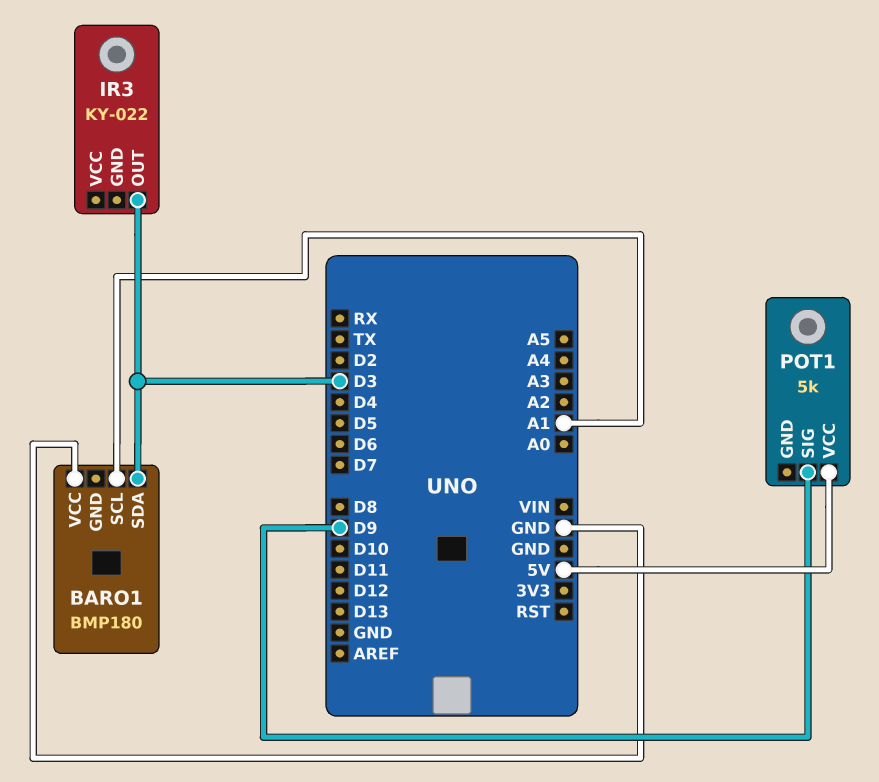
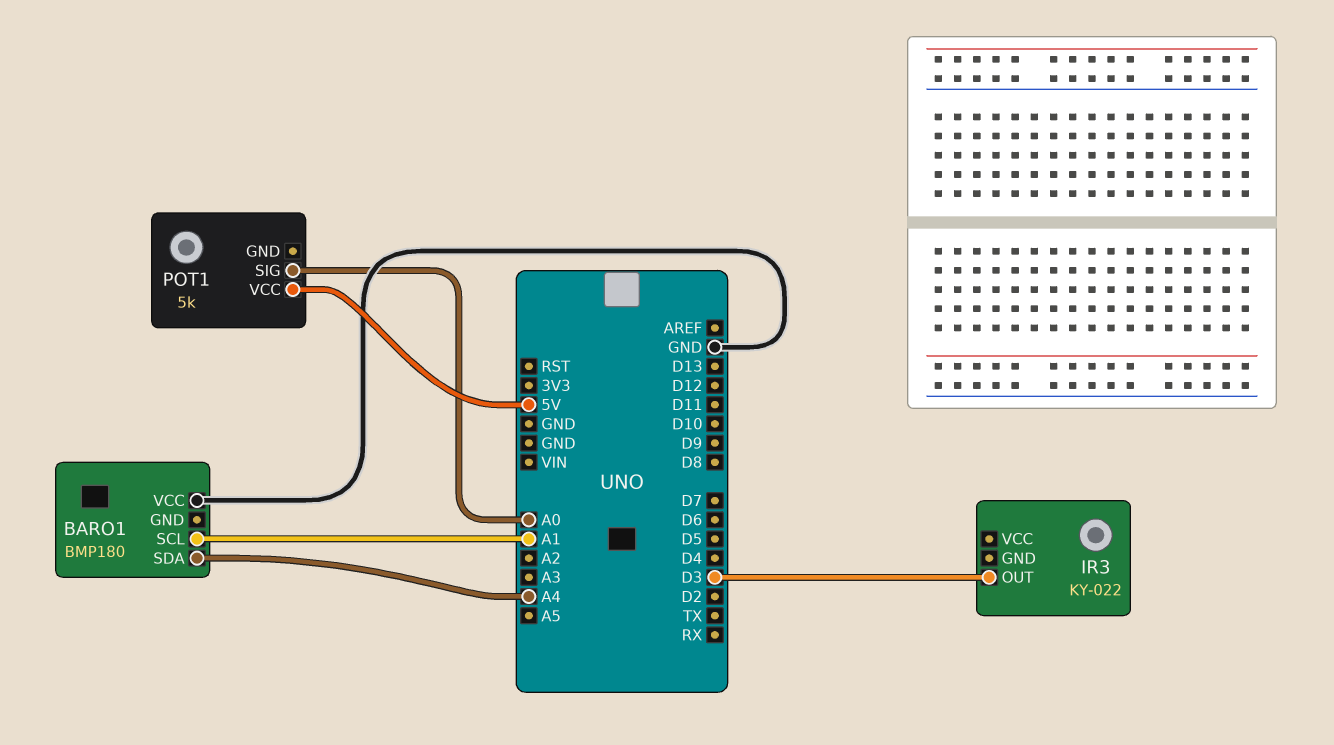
BARO1 pin SDA: D3 -> A4
POT1 pin SIG: D9 -> A0

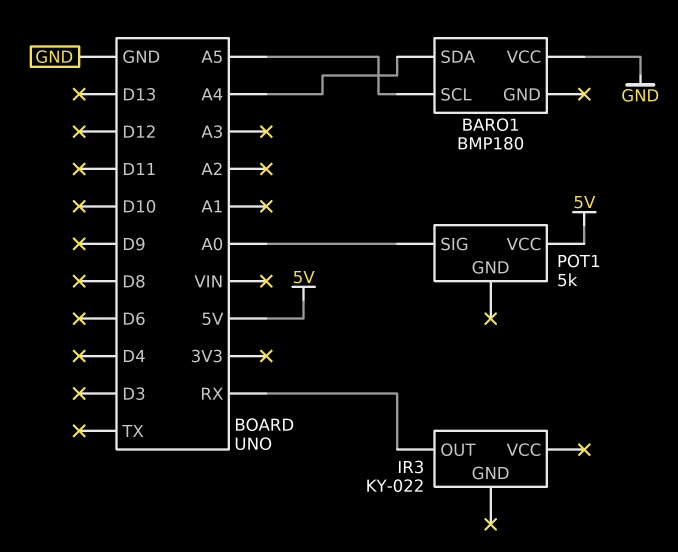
BARO1 pin SCL: A1 -> A5
IR3 pin OUT: D3 -> RX

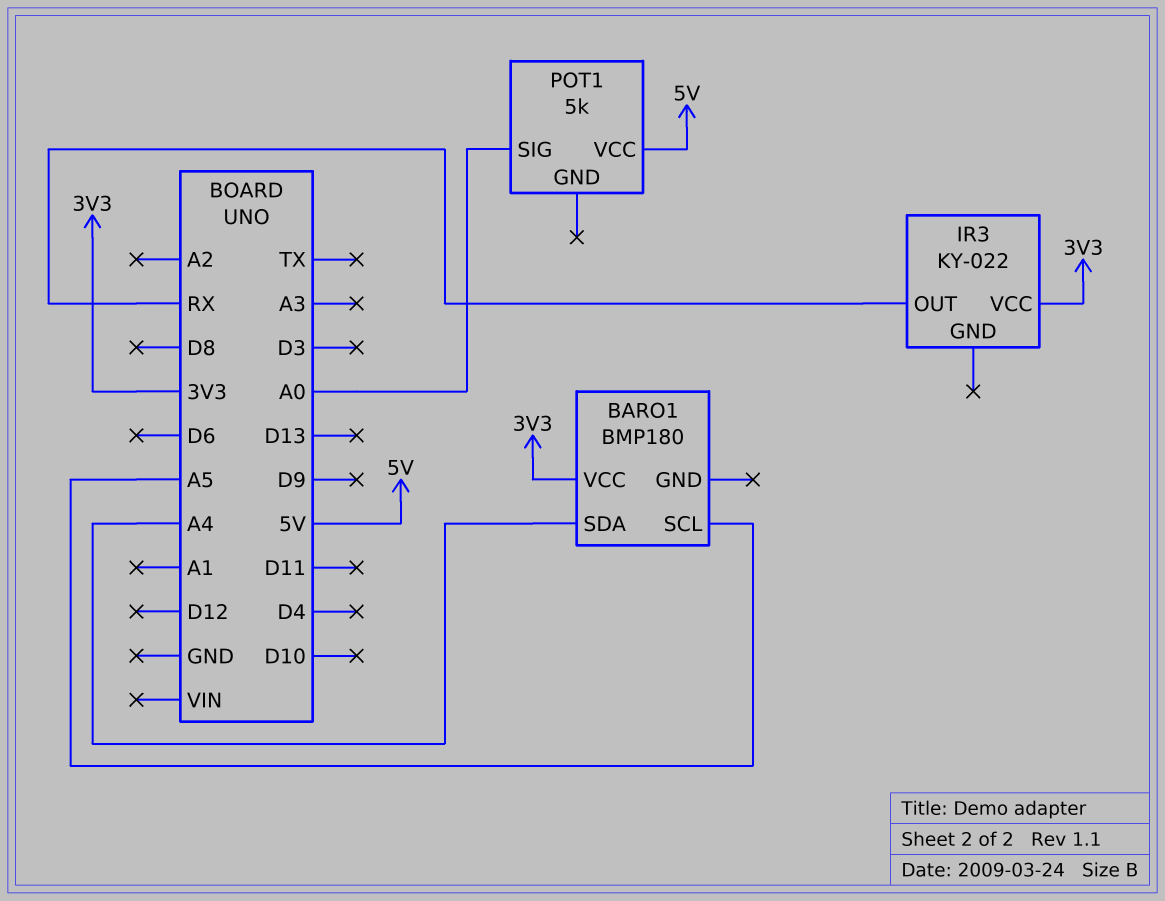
BARO1 pin VCC: GND -> 3V3
IR3 pin VCC: none -> 3V3

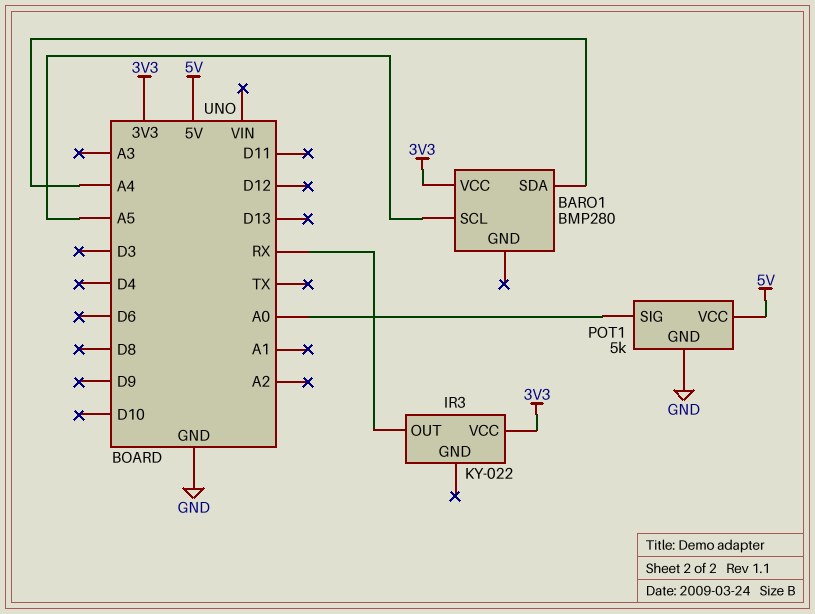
BARO1: BMP180 -> BMP280
POT1 pin GND: none -> GND

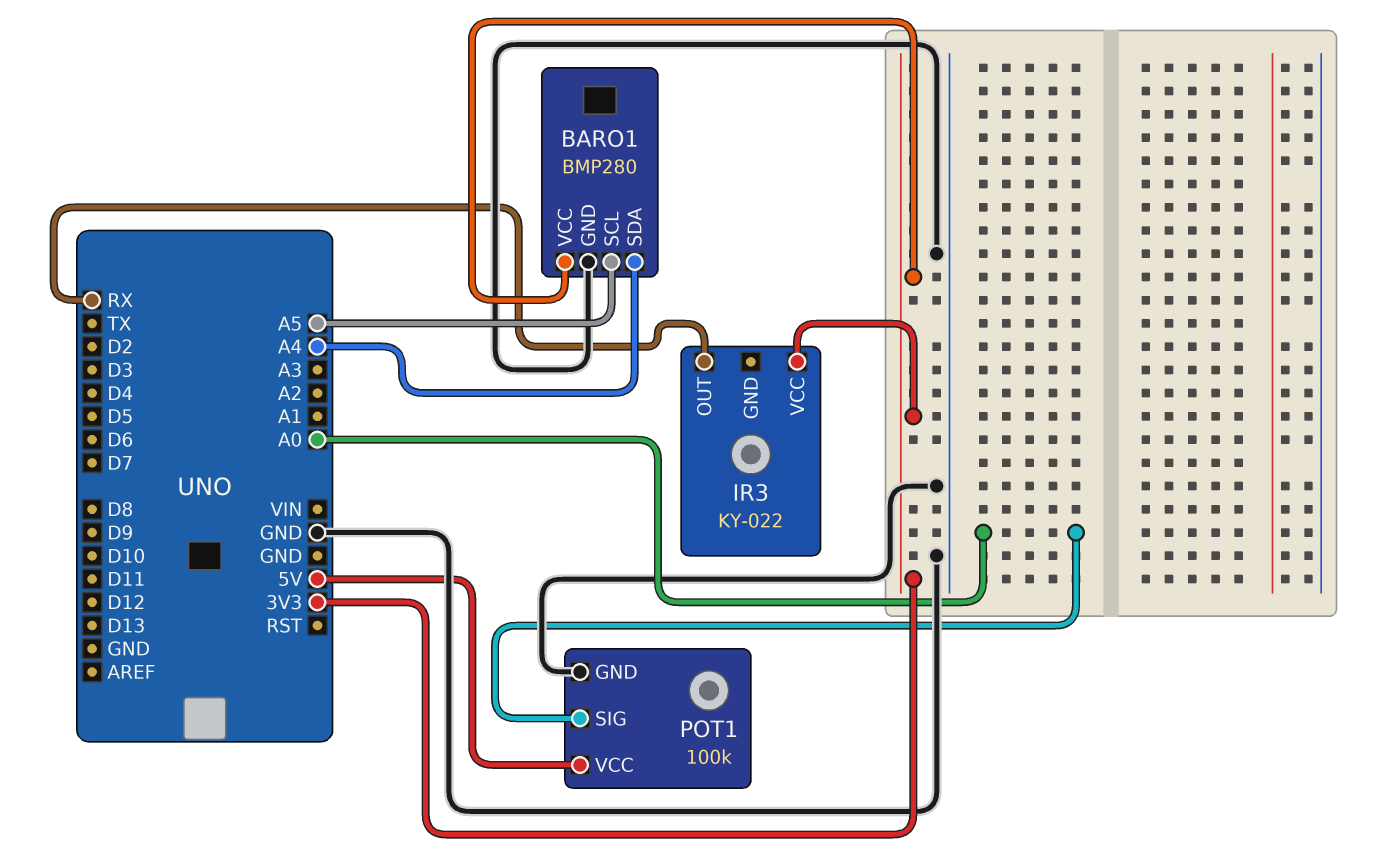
BARO1 pin GND: none -> GND
POT1: 5k -> 100k

